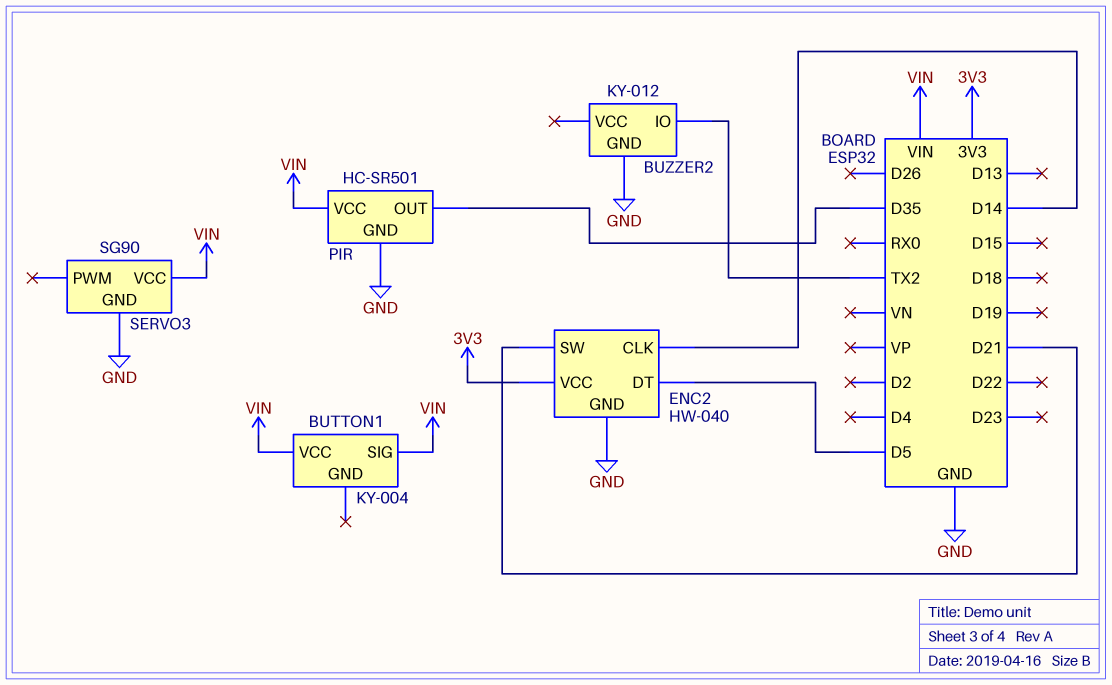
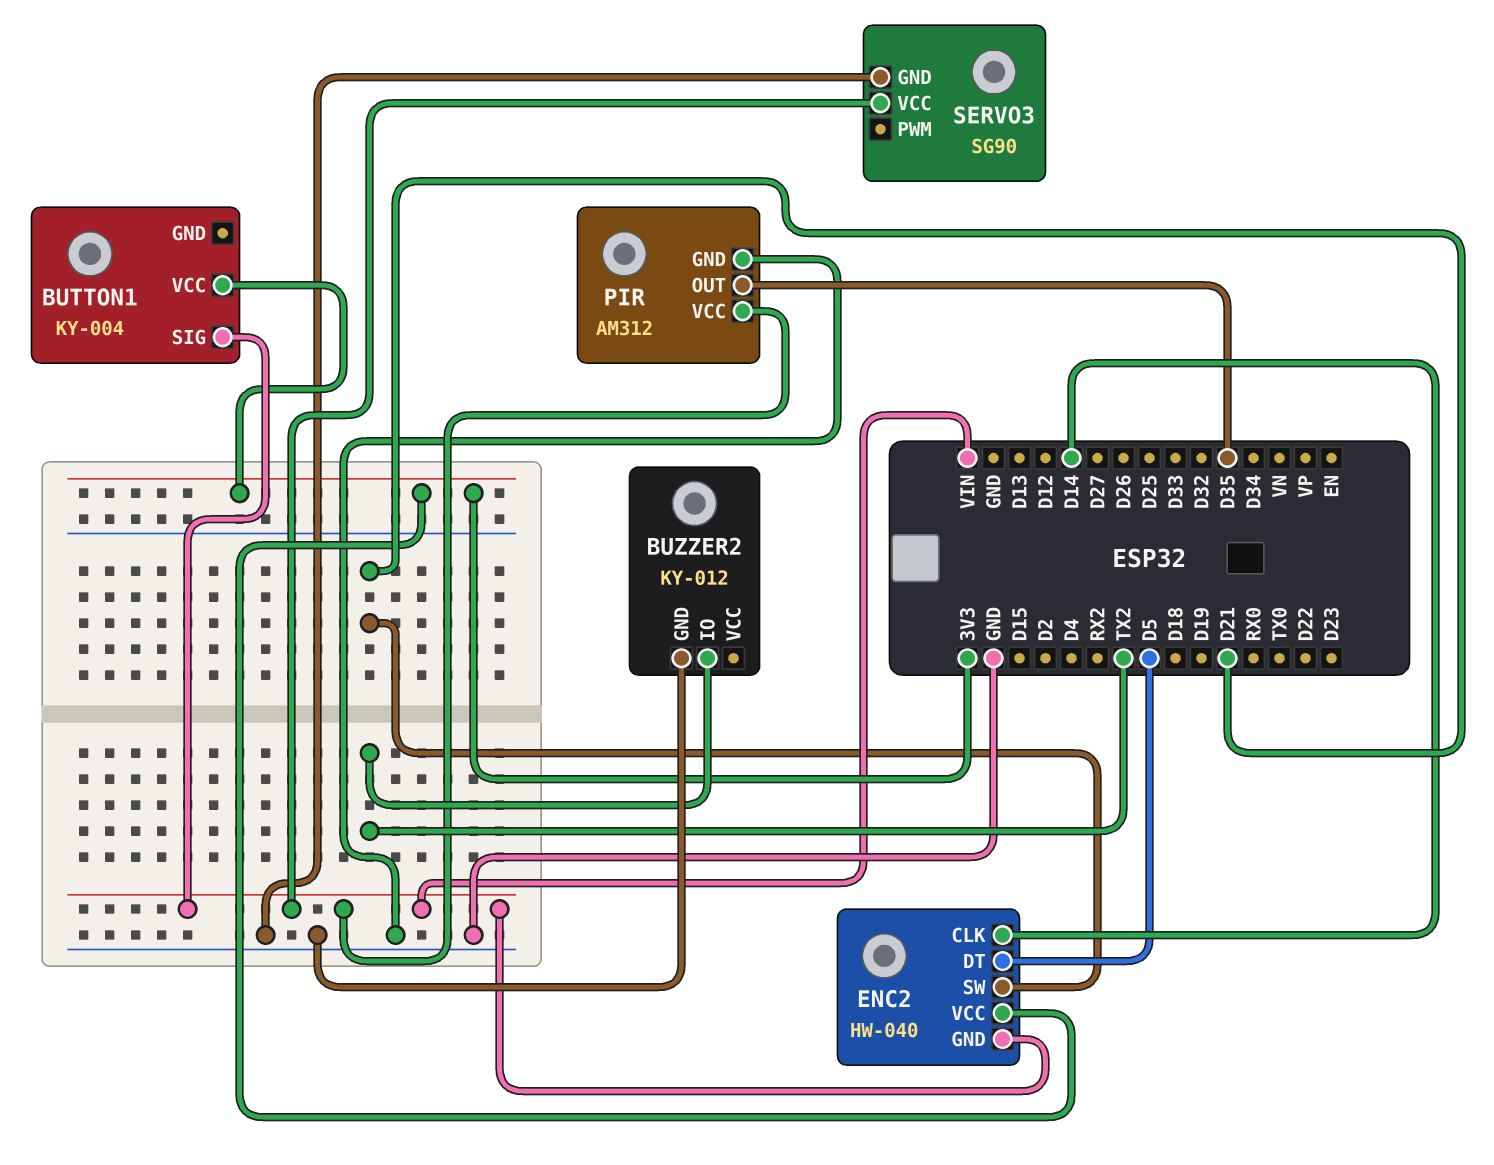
BUTTON1 pin VCC: VIN -> 3V3
ENC2 pin GND: GND -> VIN
PIR: HC-SR501 -> AM312

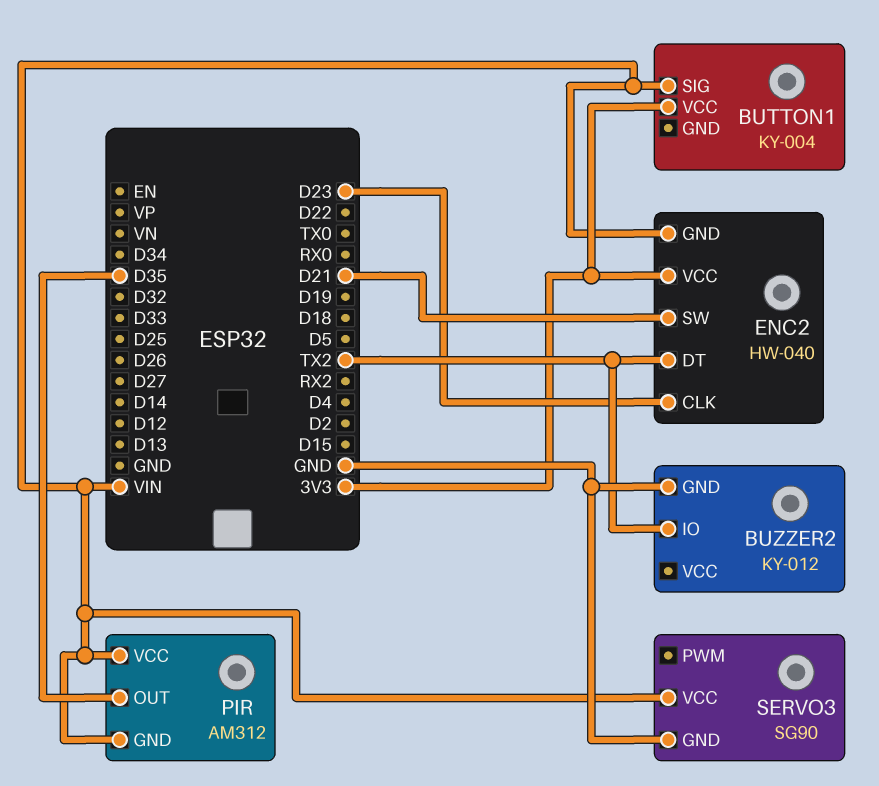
ENC2 pin CLK: D14 -> D23
ENC2 pin DT: D5 -> TX2
PIR pin GND: GND -> VIN

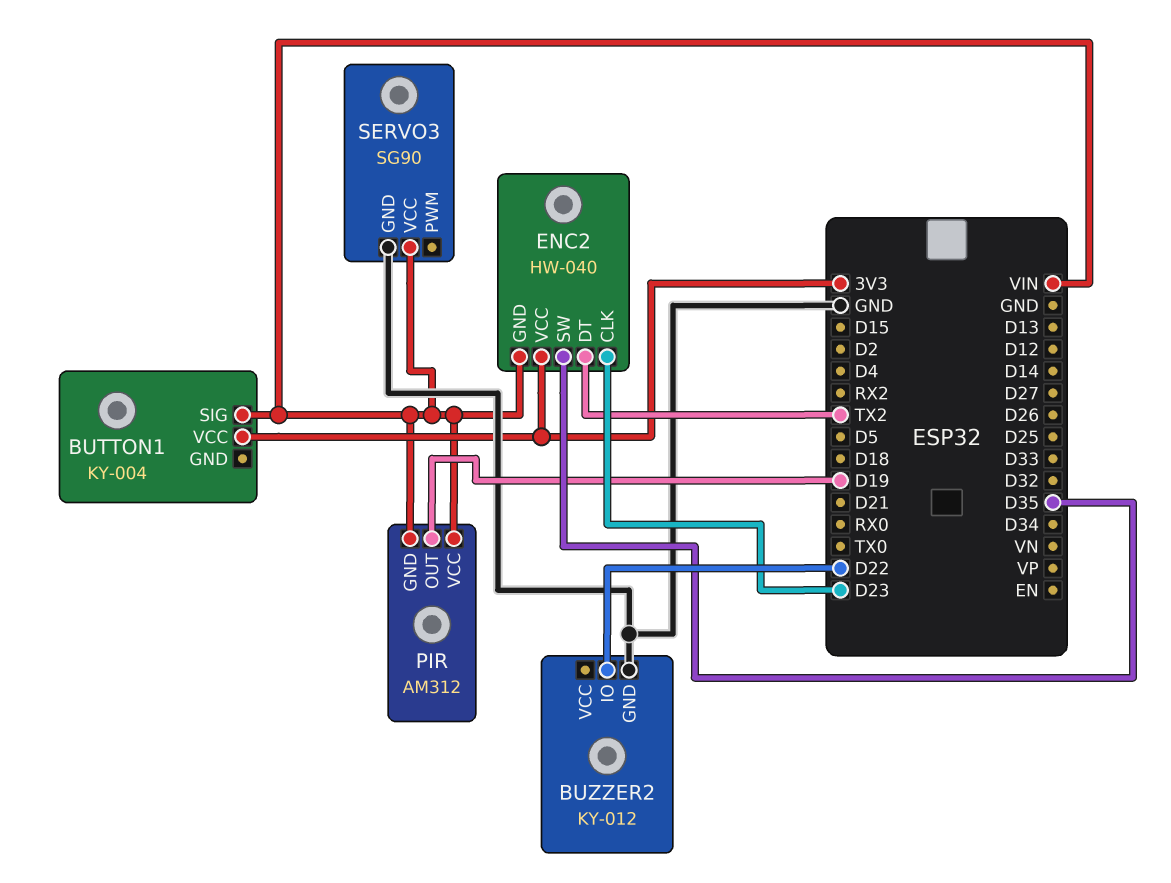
BUZZER2 pin IO: TX2 -> D22
ENC2 pin SW: D21 -> D35
PIR pin OUT: D35 -> D19

